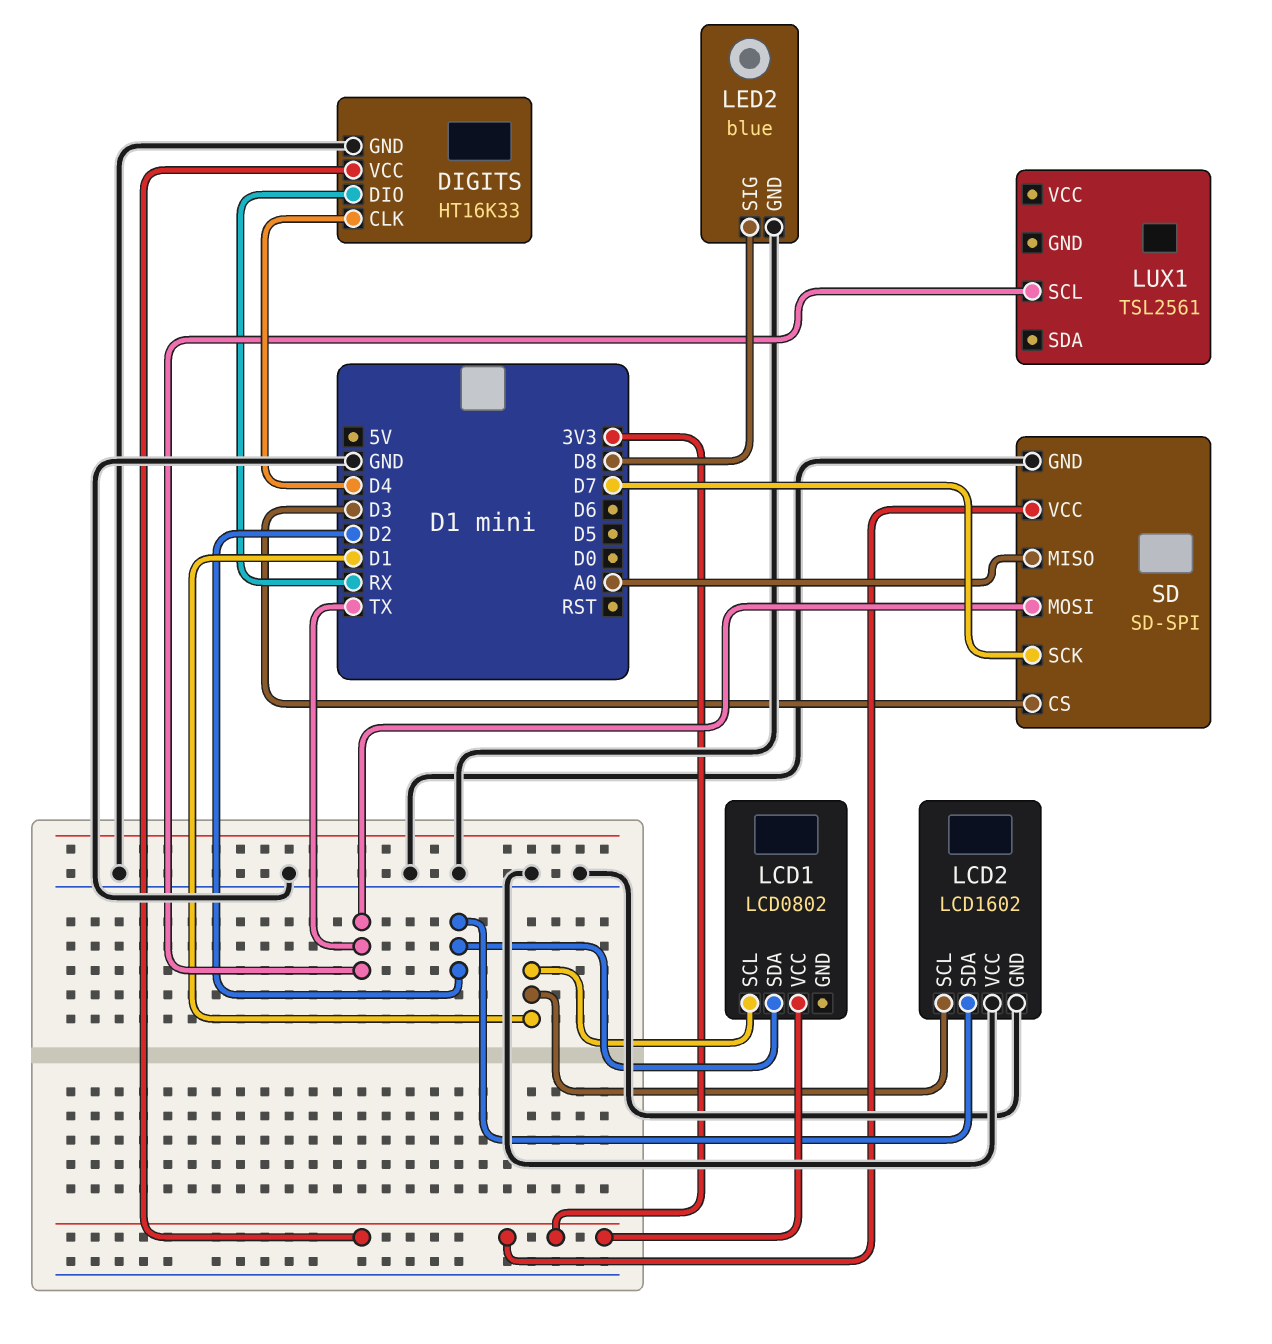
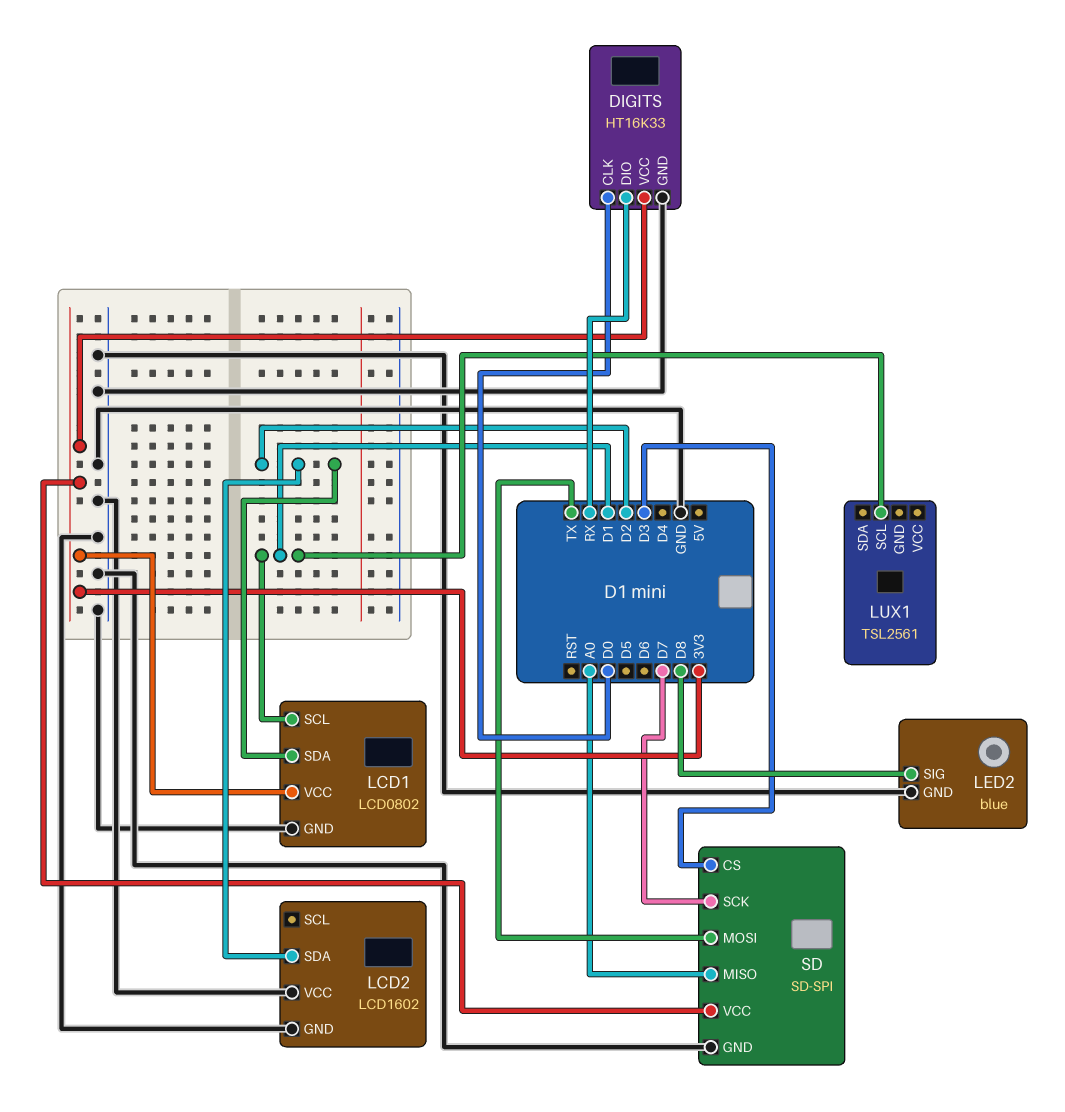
DIGITS pin CLK: D4 -> D0
LCD1 pin GND: none -> GND
LCD2 pin SCL: D1 -> none
LUX1 pin SCL: TX -> D1

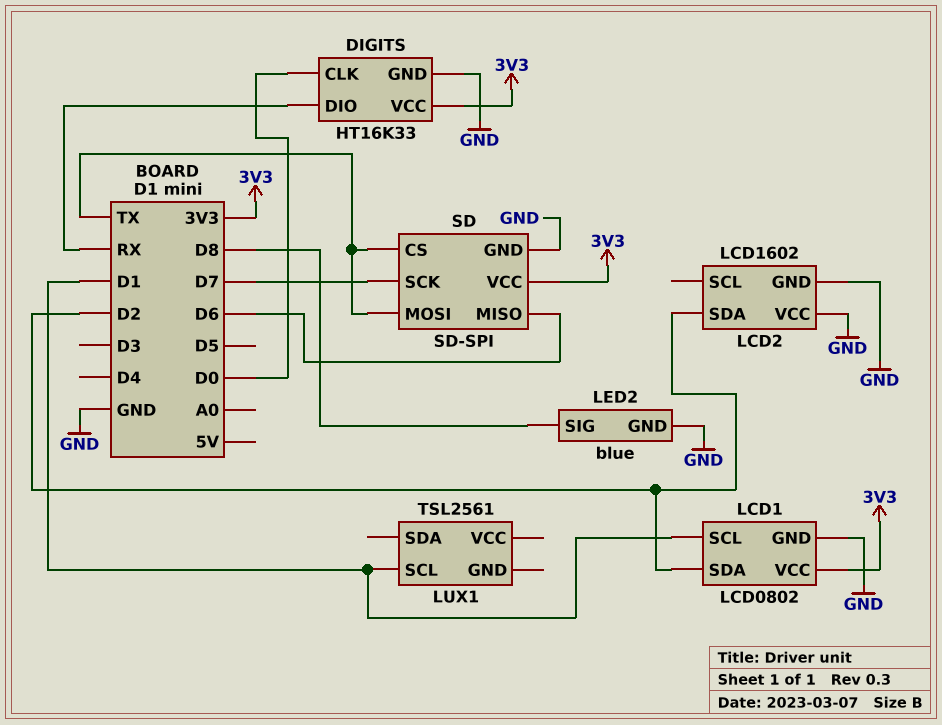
SD pin CS: D3 -> TX
SD pin MISO: A0 -> D6

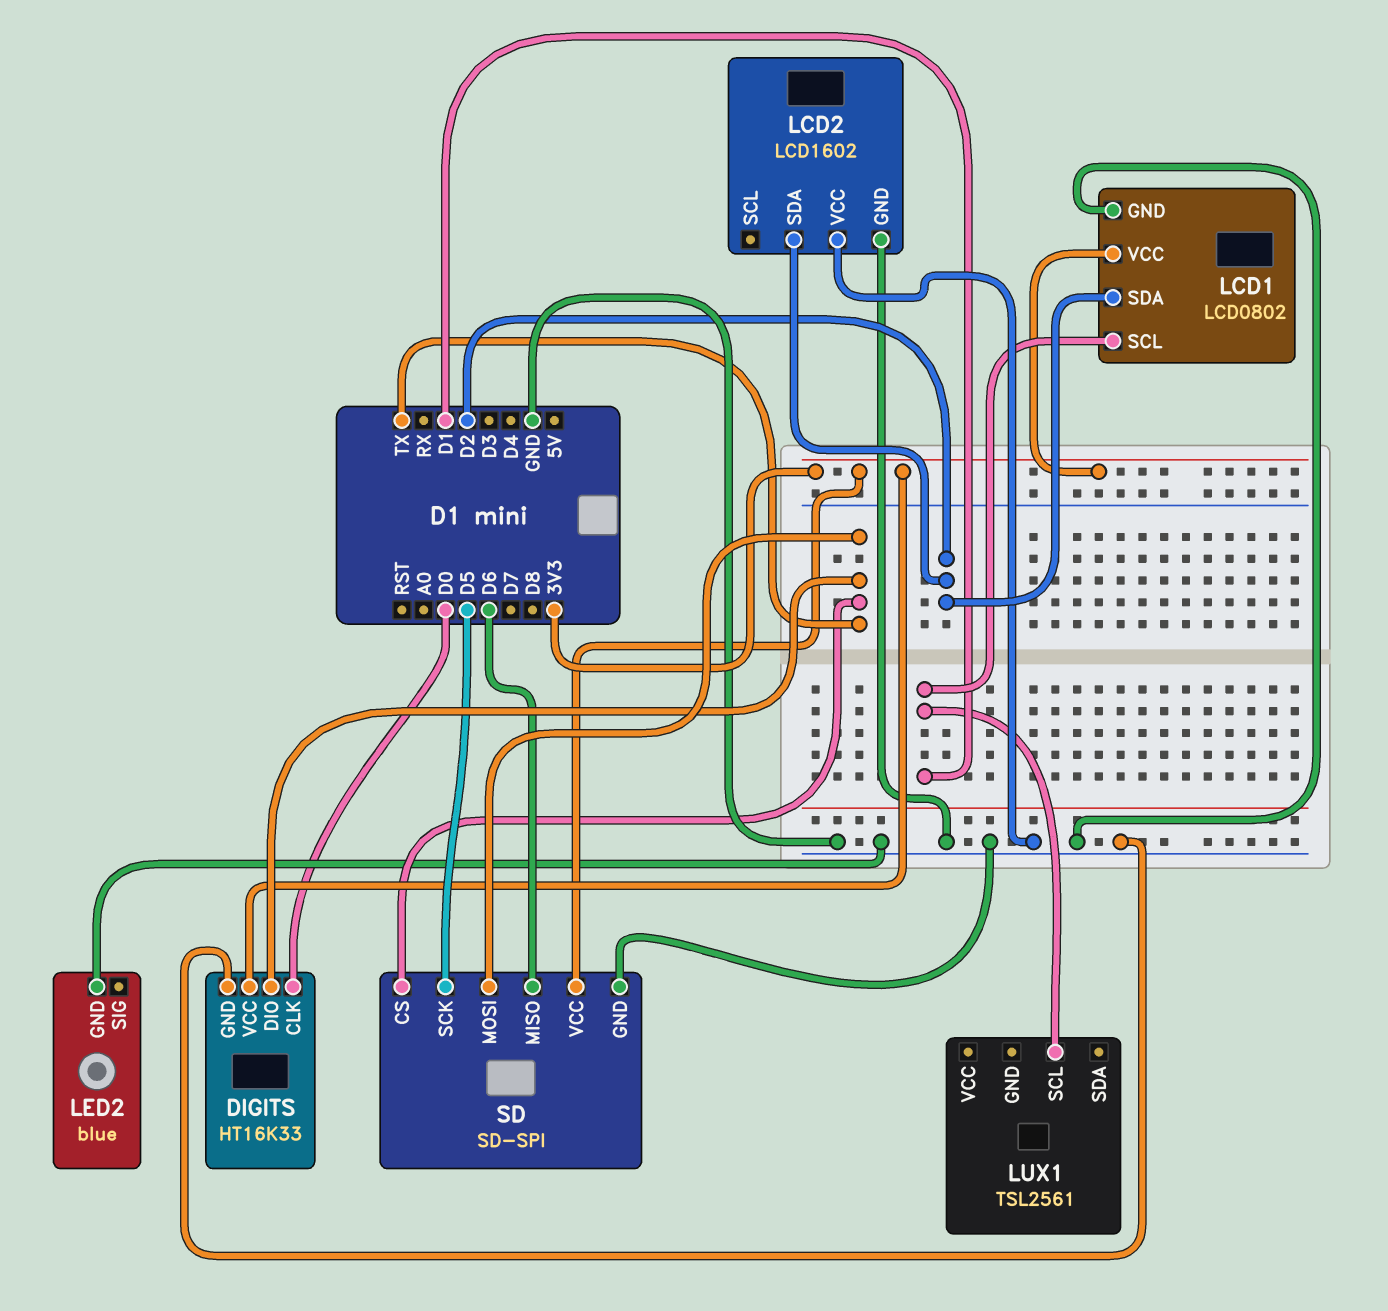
DIGITS pin DIO: RX -> TX
LED2 pin SIG: D8 -> none
SD pin SCK: D7 -> D5

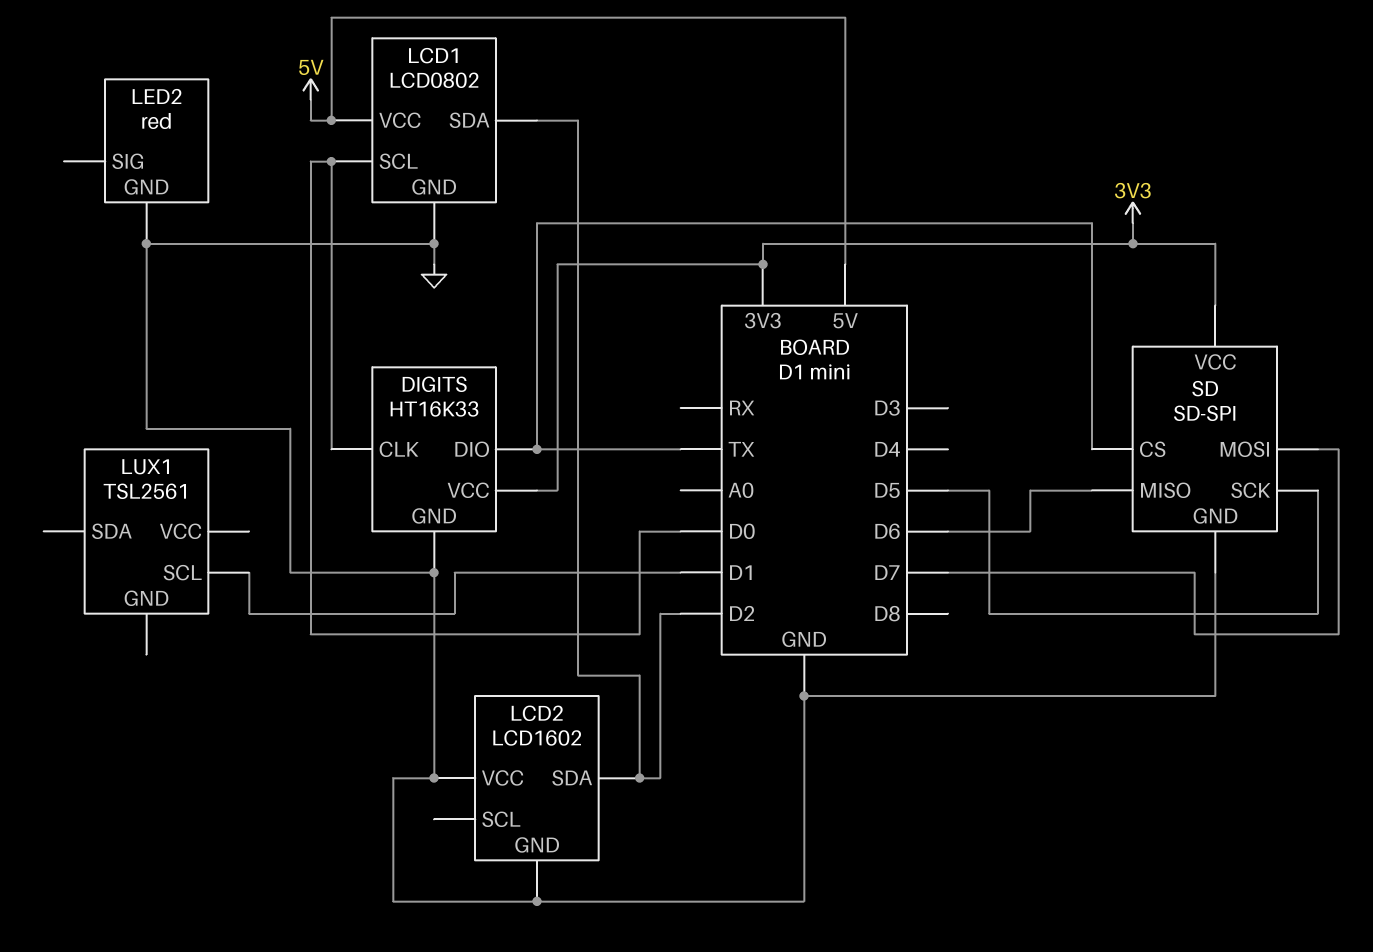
LCD1 pin SCL: D1 -> D0
LCD1 pin VCC: 3V3 -> 5V
LED2: blue -> red
SD pin MOSI: TX -> D7

